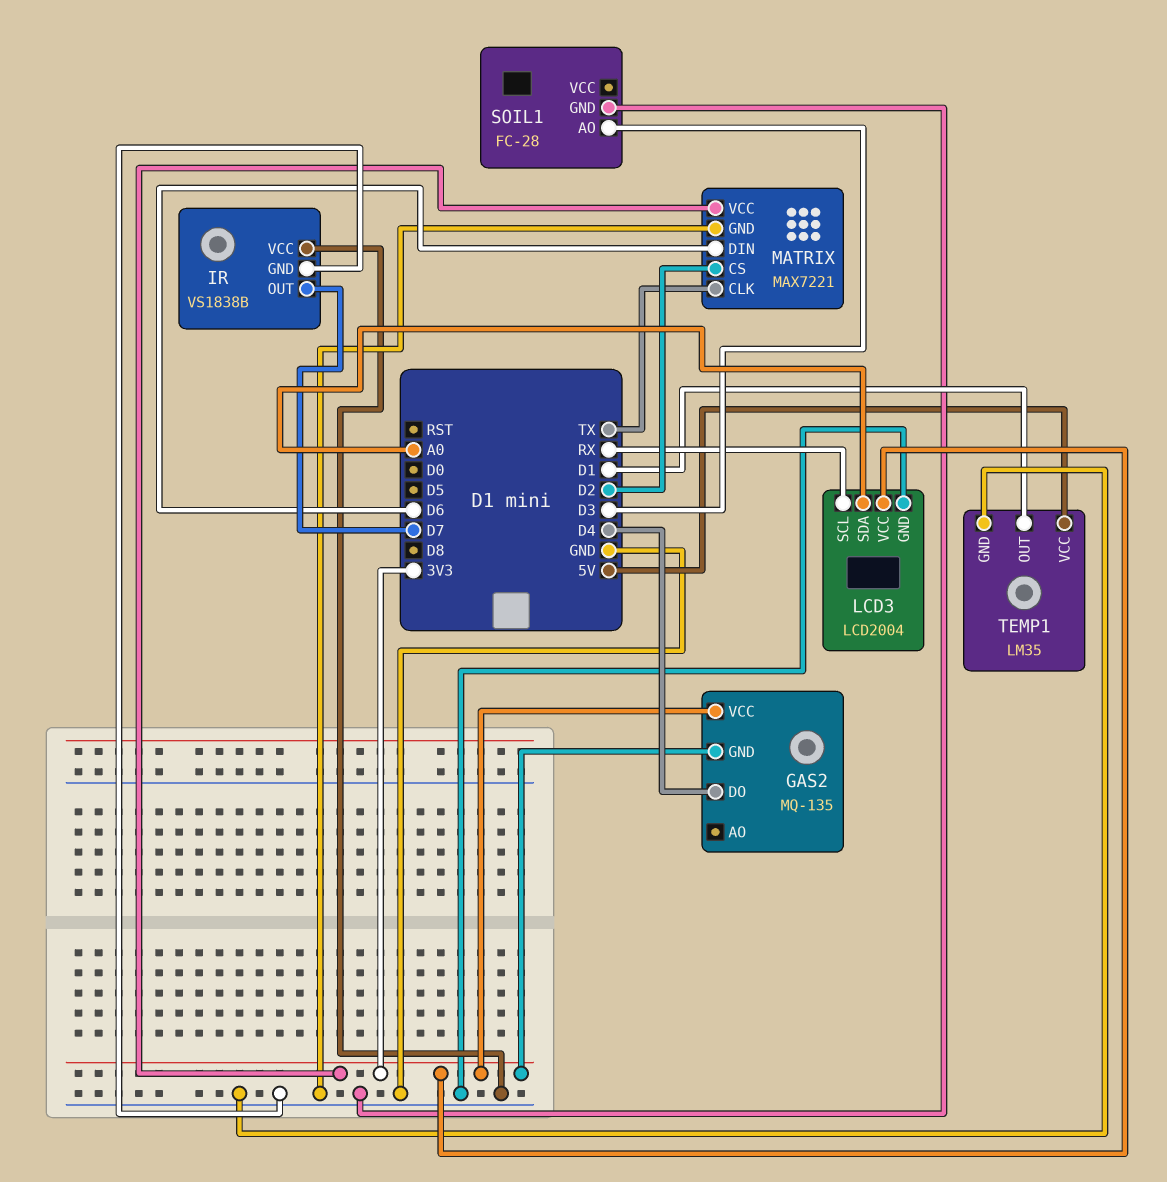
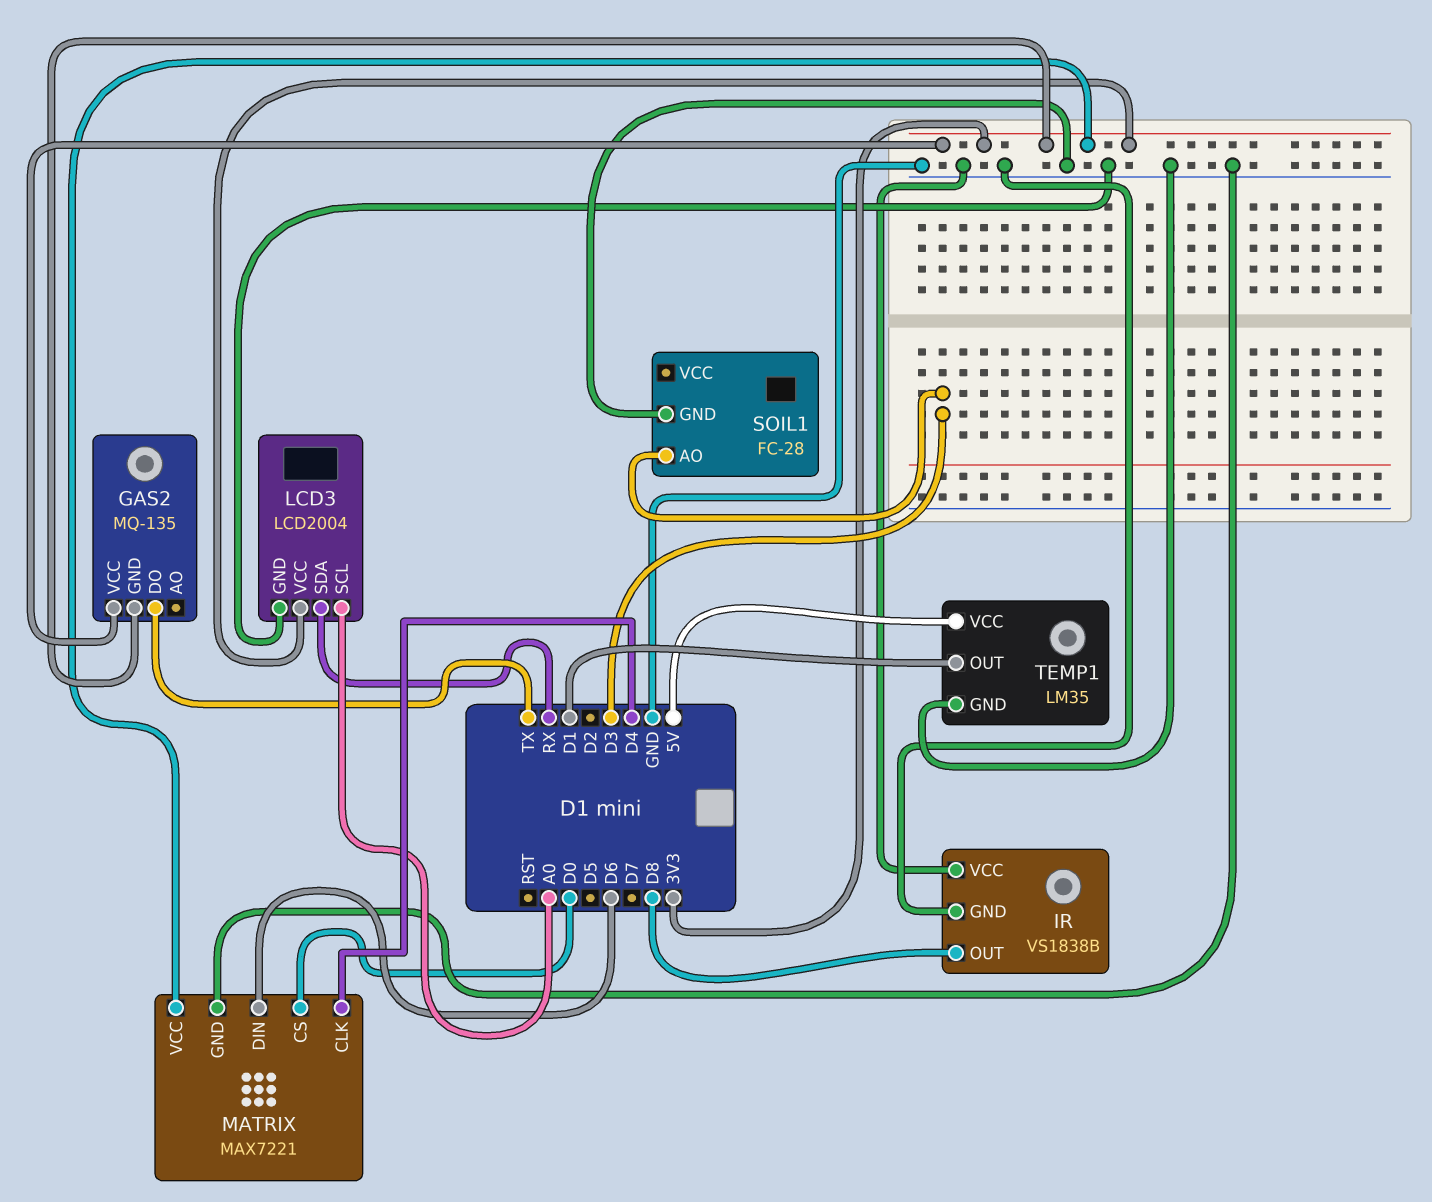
GAS2 pin DO: D4 -> TX
IR pin OUT: D7 -> D8
LCD3 pin SCL: RX -> A0
LCD3 pin SDA: A0 -> RX
MATRIX pin CLK: TX -> D4
MATRIX pin CS: D2 -> D0

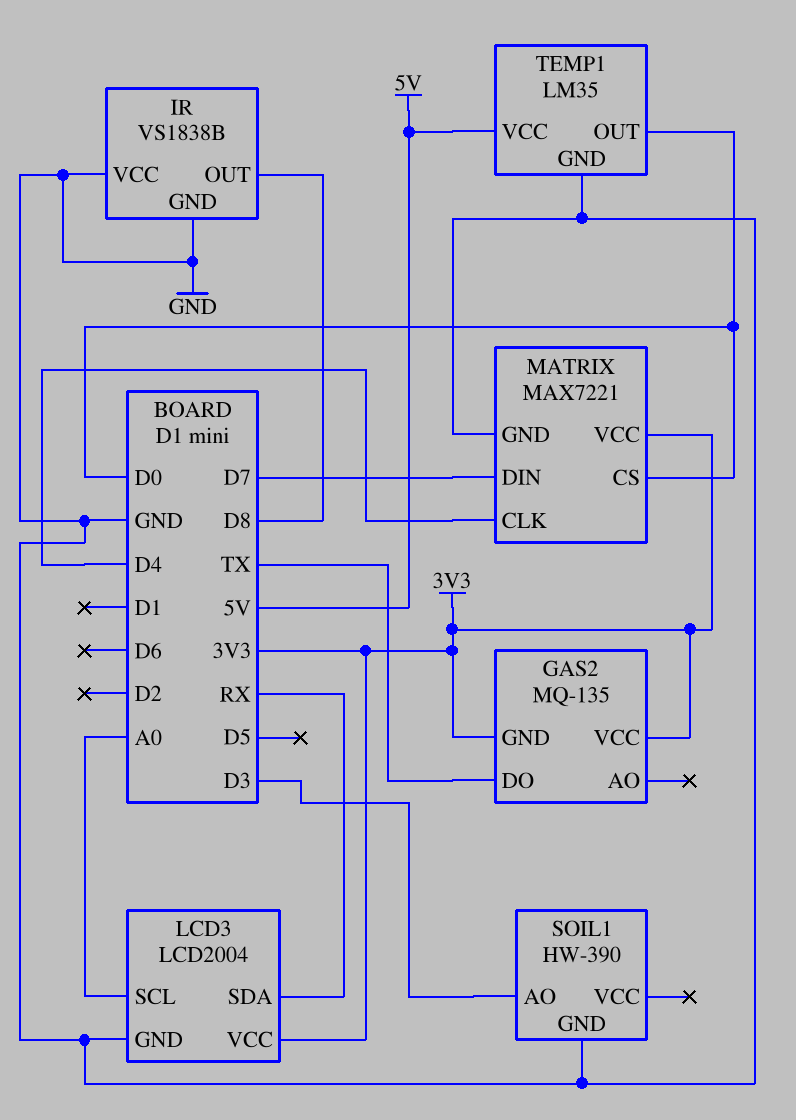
MATRIX pin DIN: D6 -> D7
SOIL1: FC-28 -> HW-390
TEMP1 pin OUT: D1 -> D0

